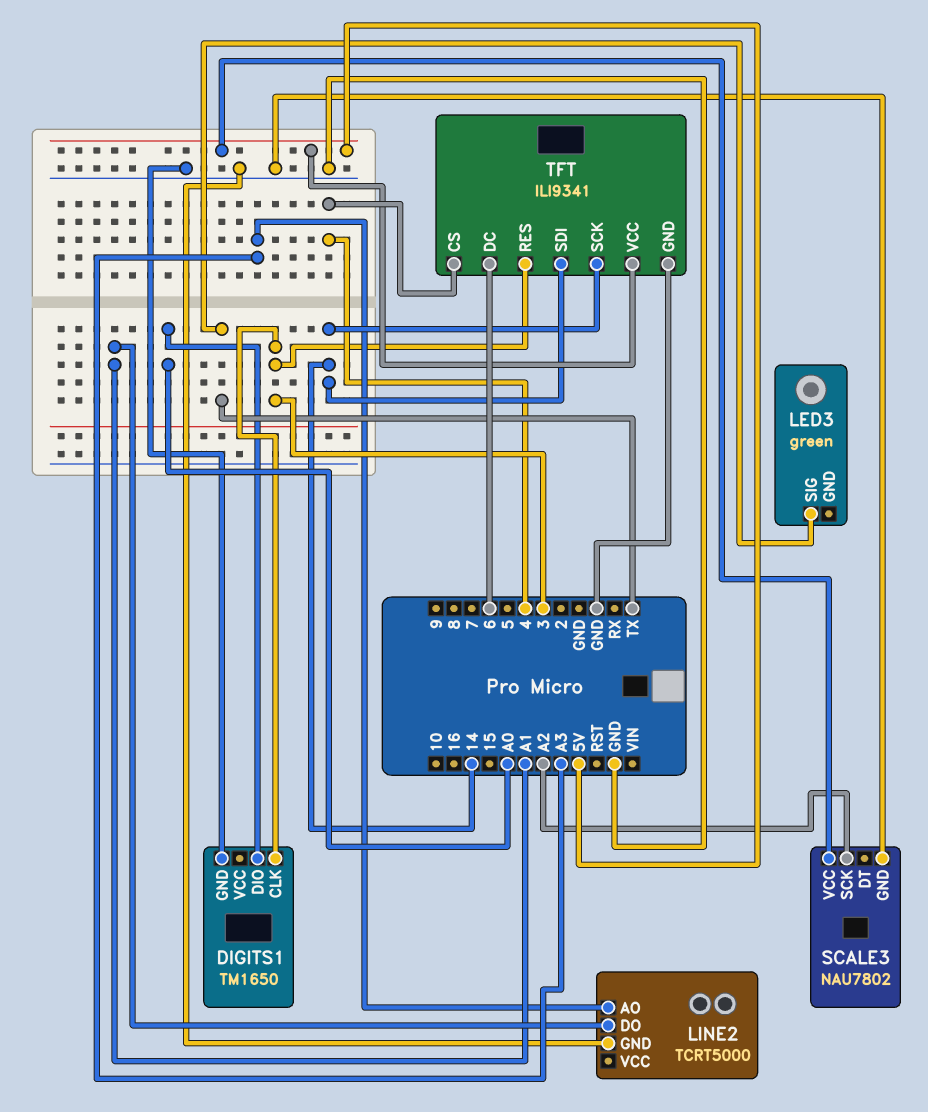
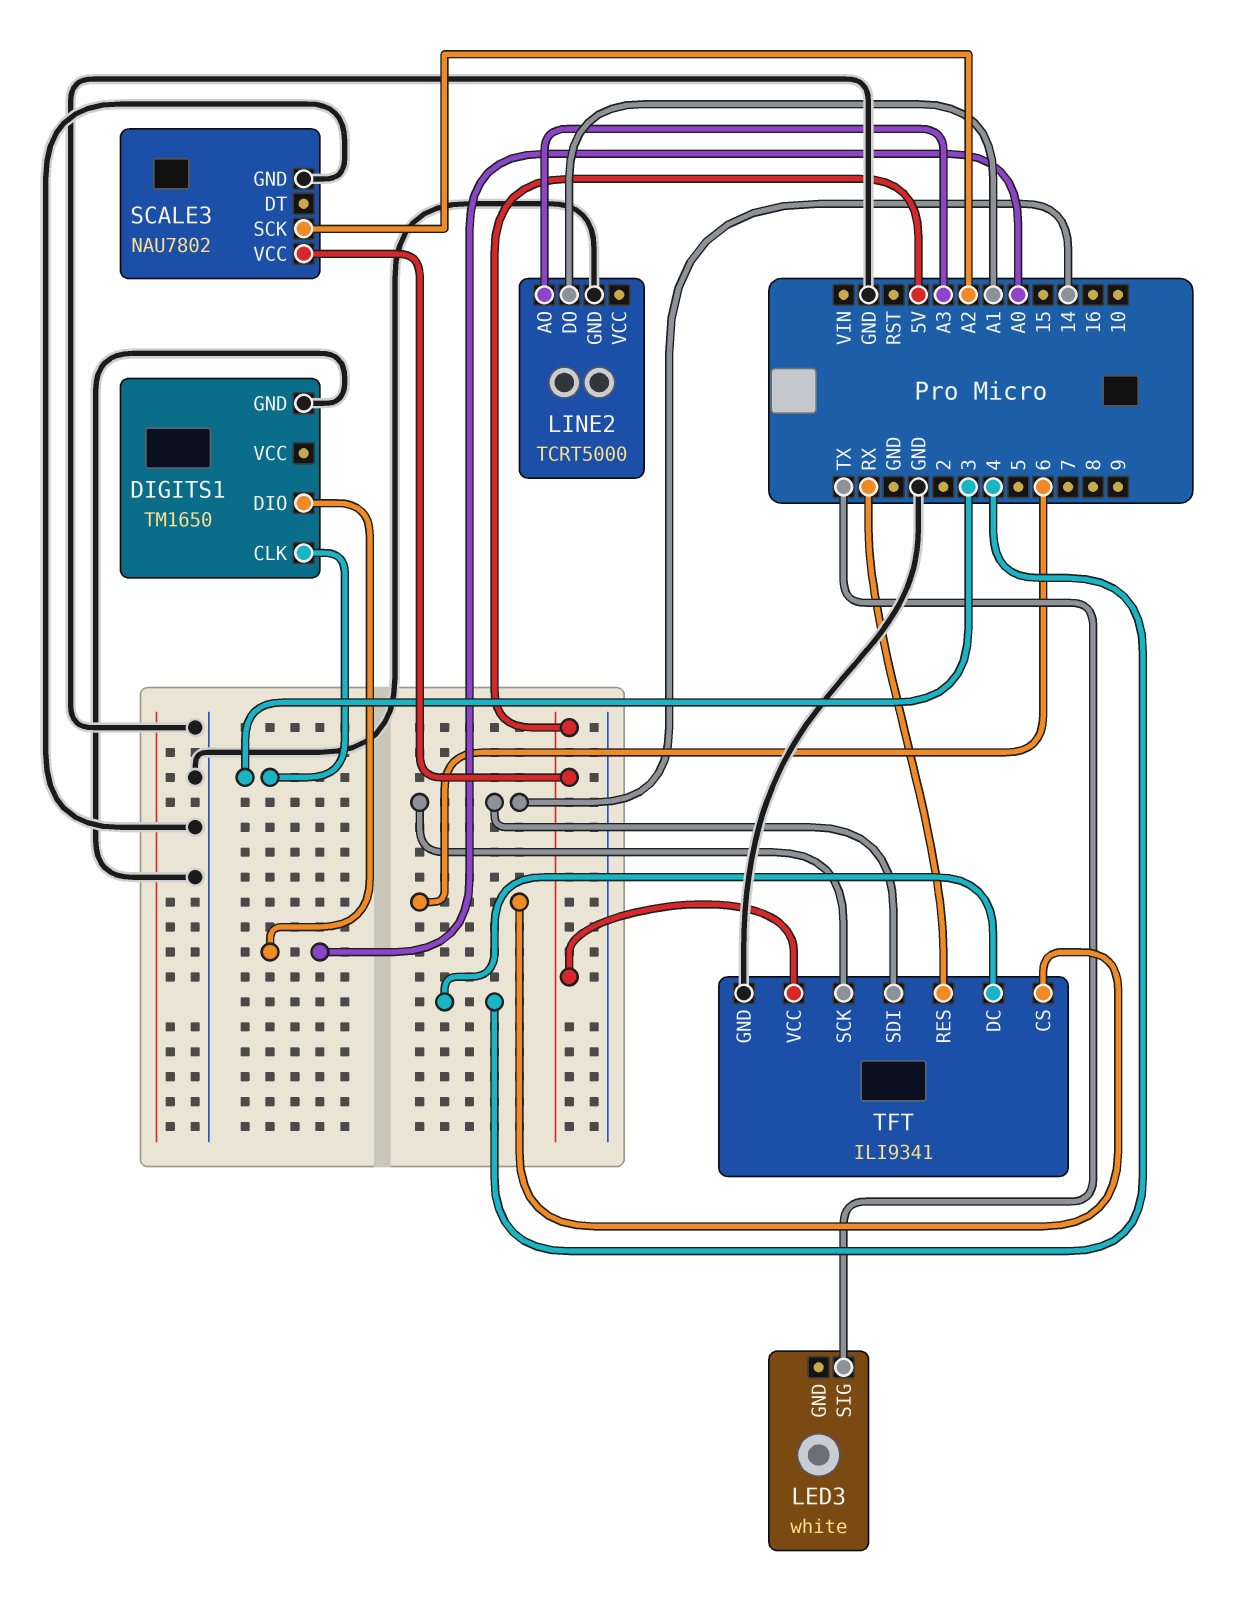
LED3: green -> white
TFT pin CS: 4 -> 6
TFT pin DC: 6 -> 4
TFT pin RES: 3 -> RX

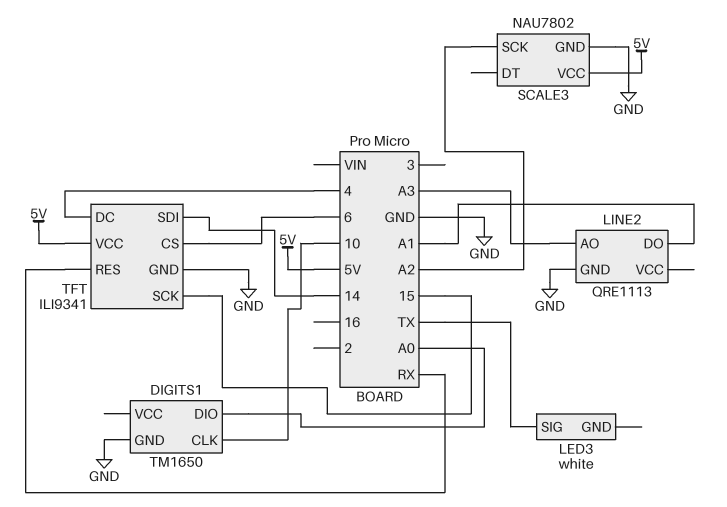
DIGITS1 pin CLK: 3 -> 10
LINE2: TCRT5000 -> QRE1113
TFT pin SCK: 14 -> 15

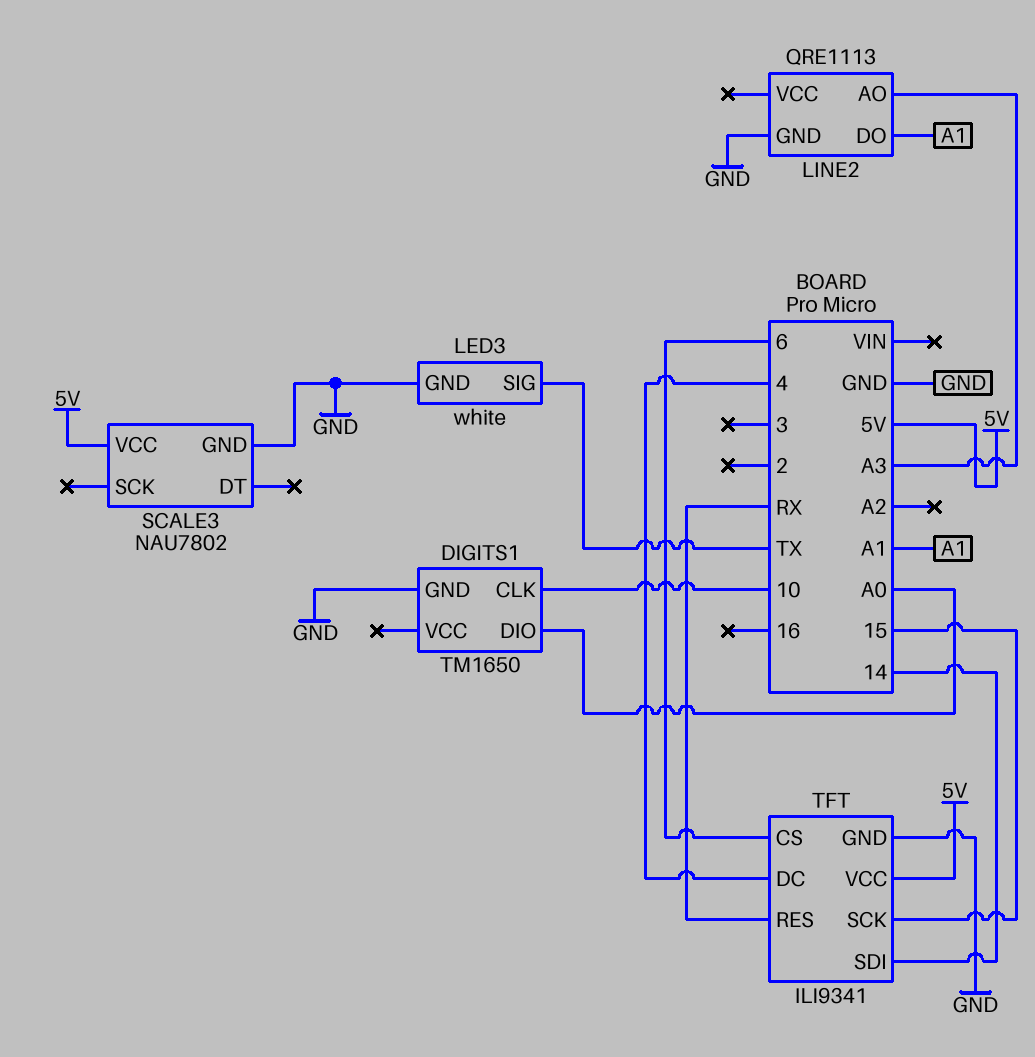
LED3 pin GND: none -> GND
SCALE3 pin SCK: A2 -> none

